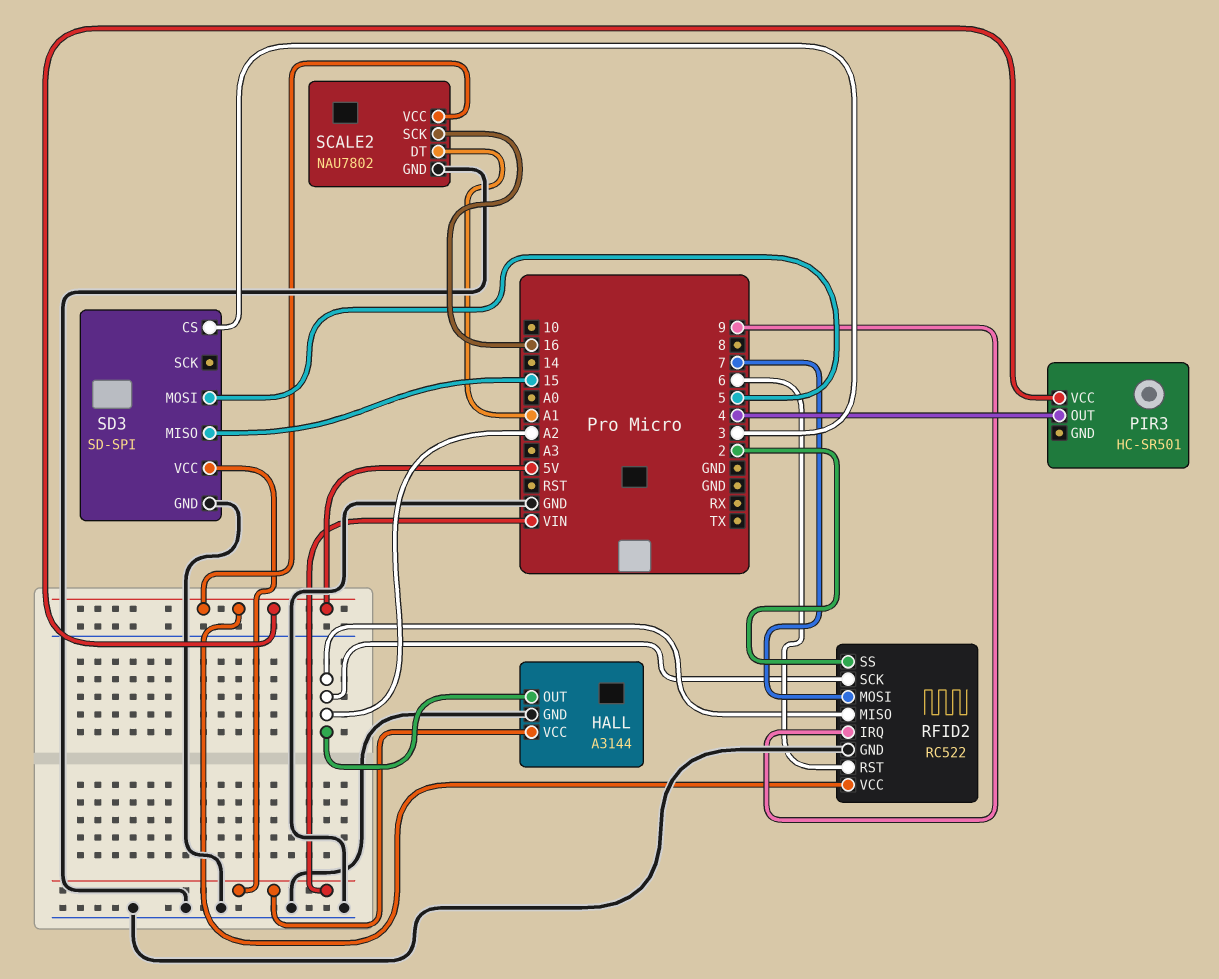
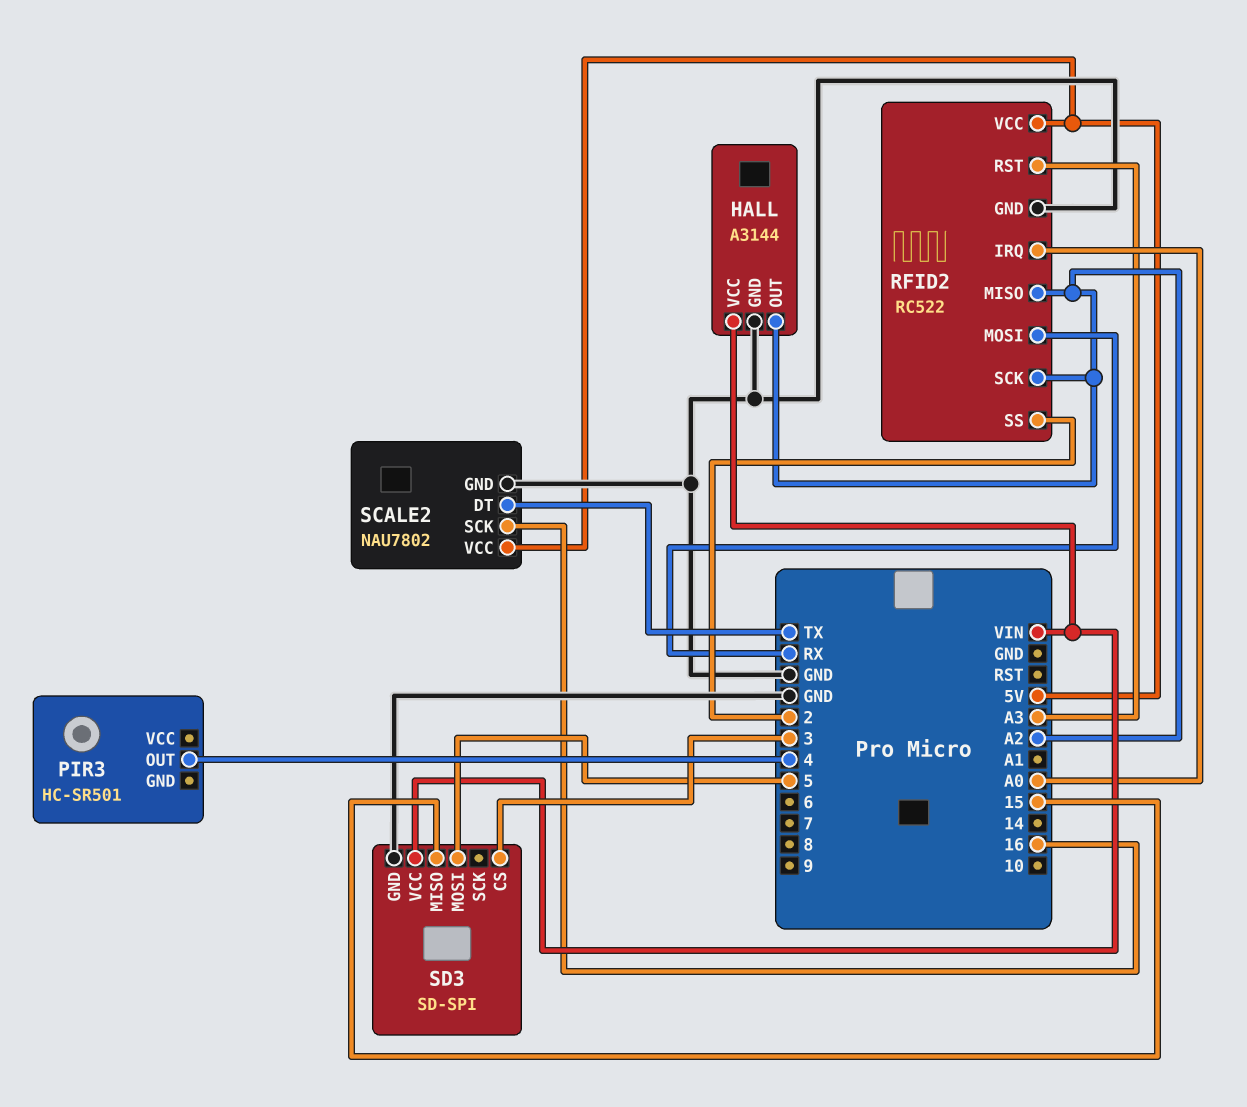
PIR3 pin VCC: 5V -> none
RFID2 pin IRQ: 9 -> A0
RFID2 pin MOSI: 7 -> RX
RFID2 pin RST: 6 -> A3
SCALE2 pin DT: A1 -> TX

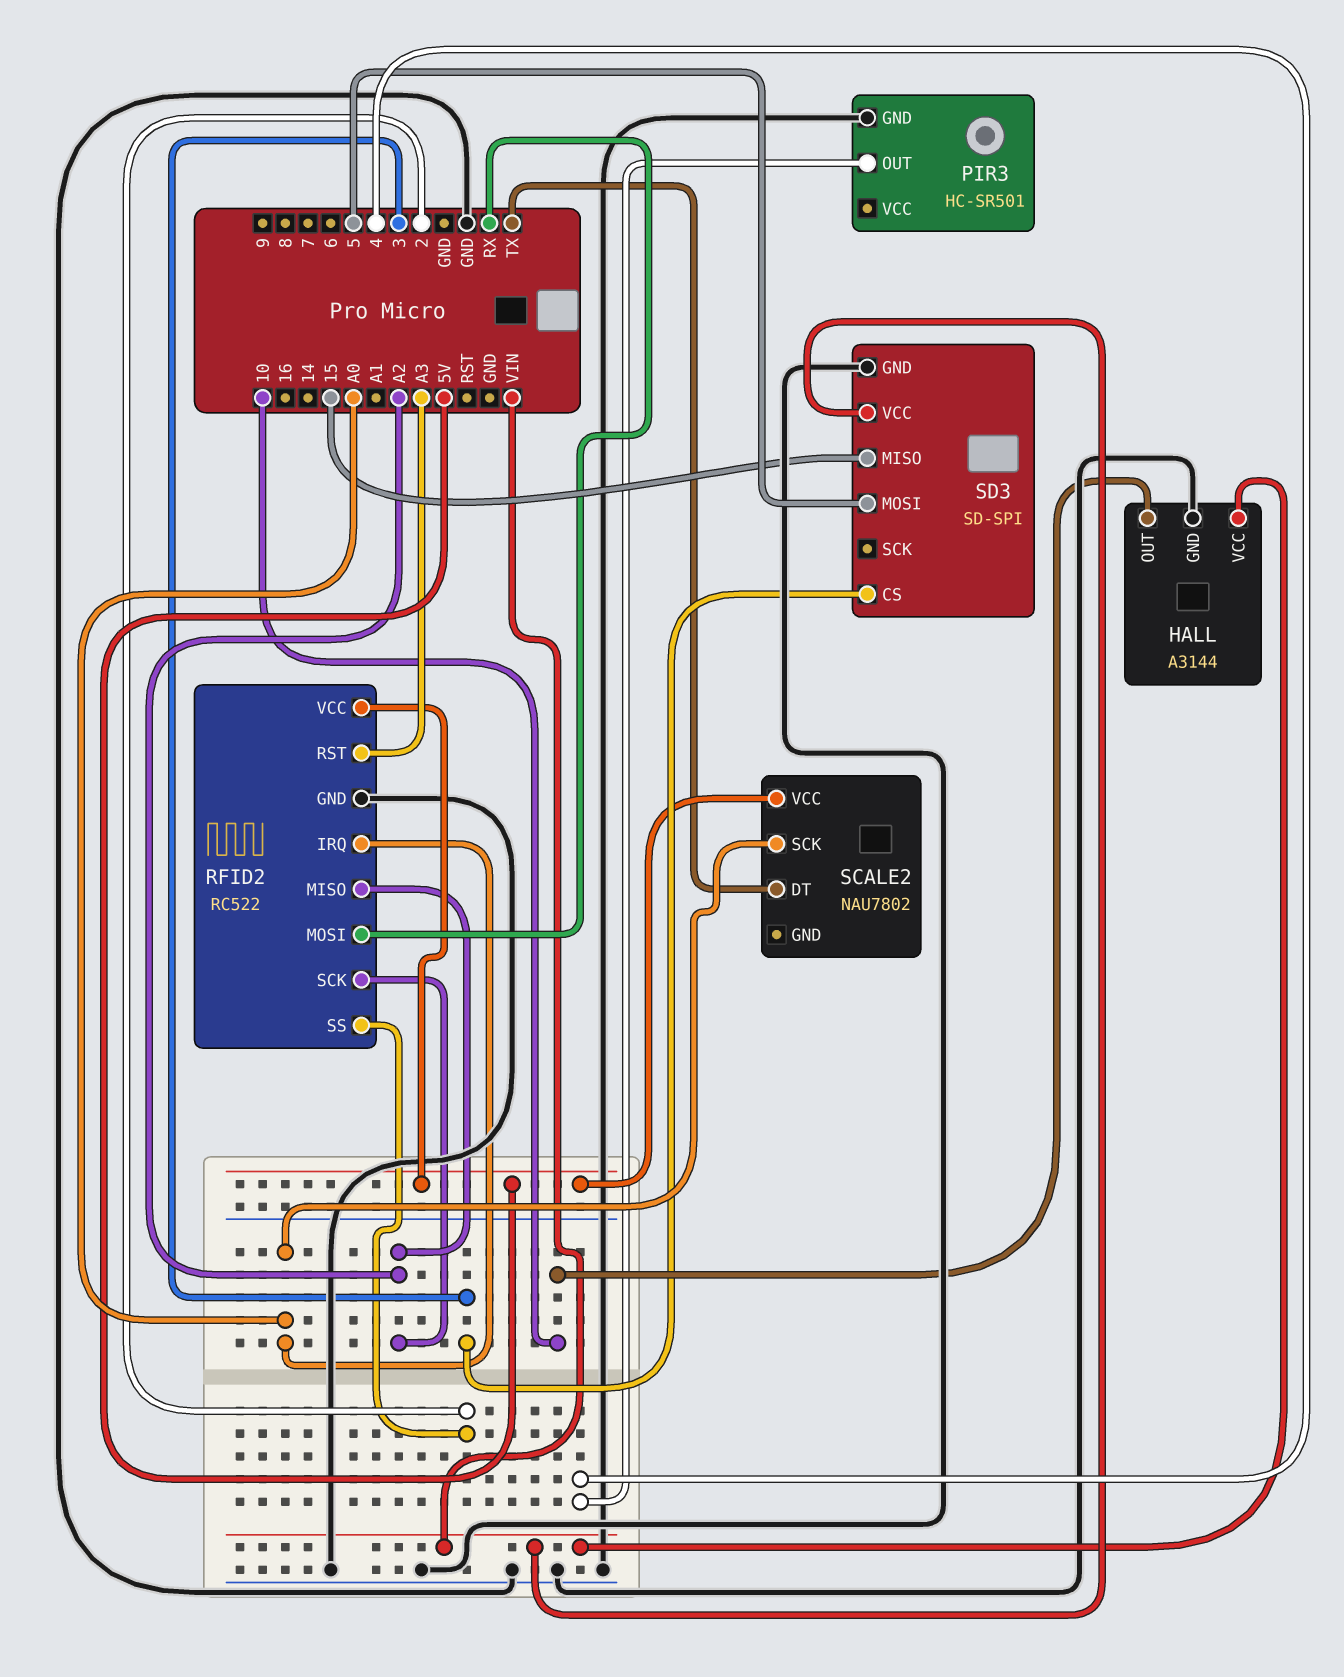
HALL pin OUT: A2 -> 10
PIR3 pin GND: none -> GND
SCALE2 pin GND: GND -> none
SCALE2 pin SCK: 16 -> A0

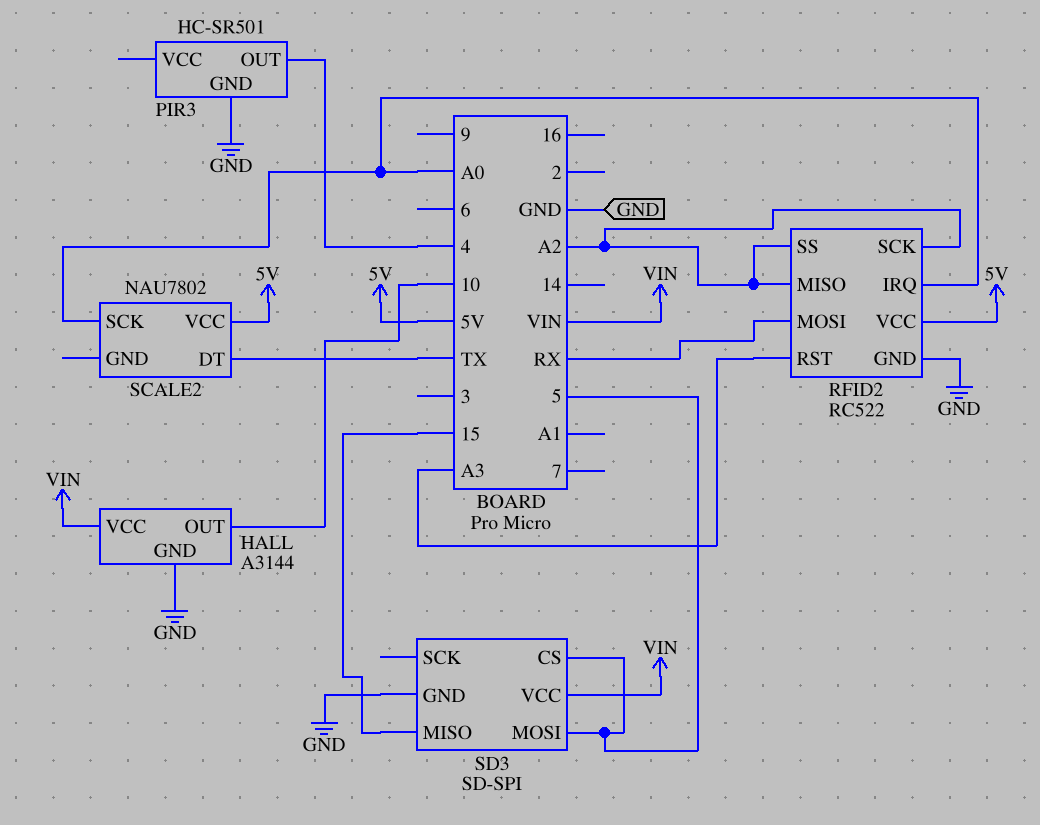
RFID2 pin SS: 2 -> A2
SD3 pin CS: 3 -> 5

